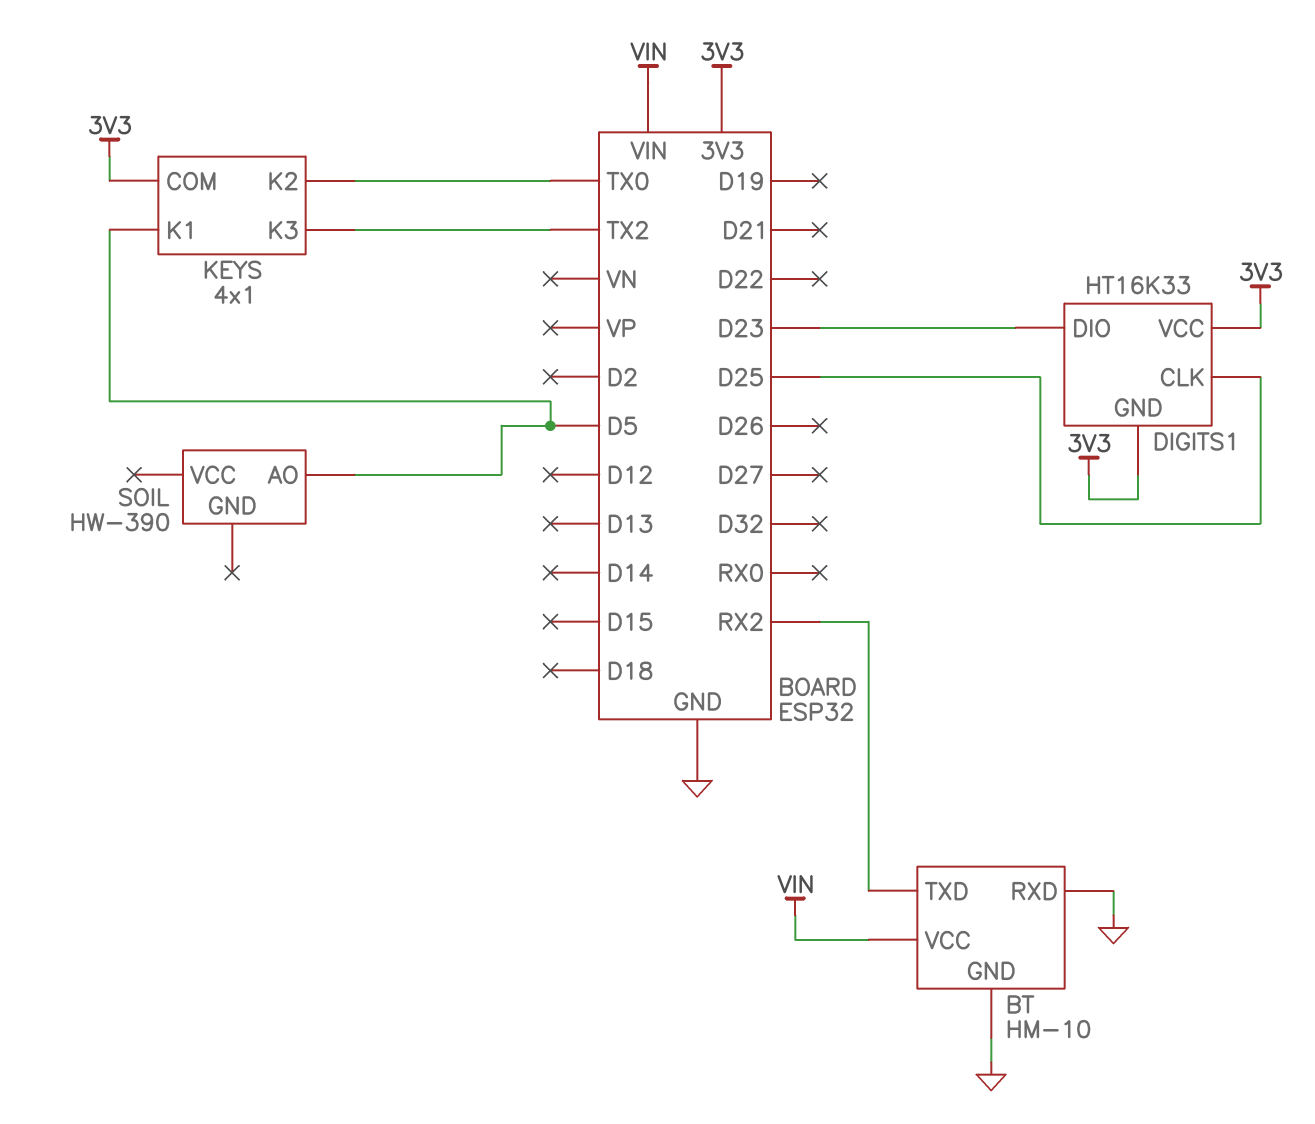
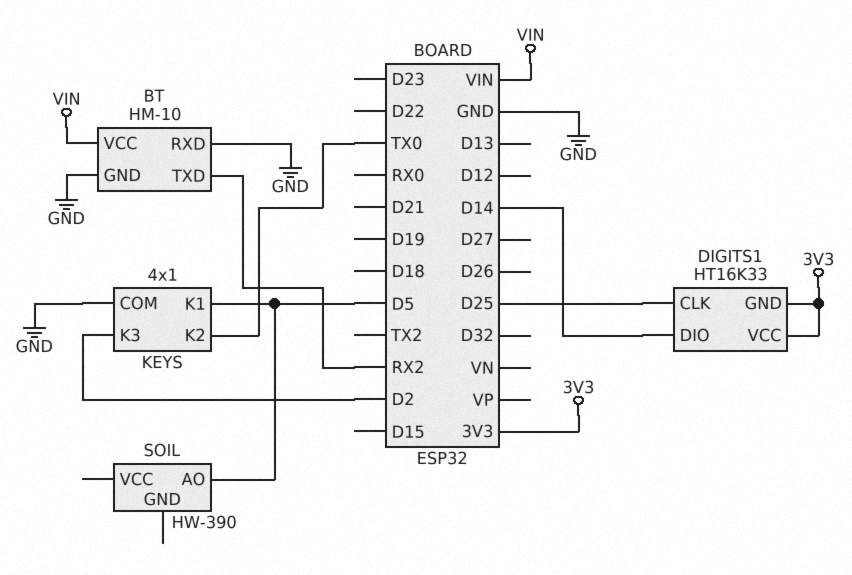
DIGITS1 pin DIO: D23 -> D14
KEYS pin COM: 3V3 -> GND
KEYS pin K3: TX2 -> D2

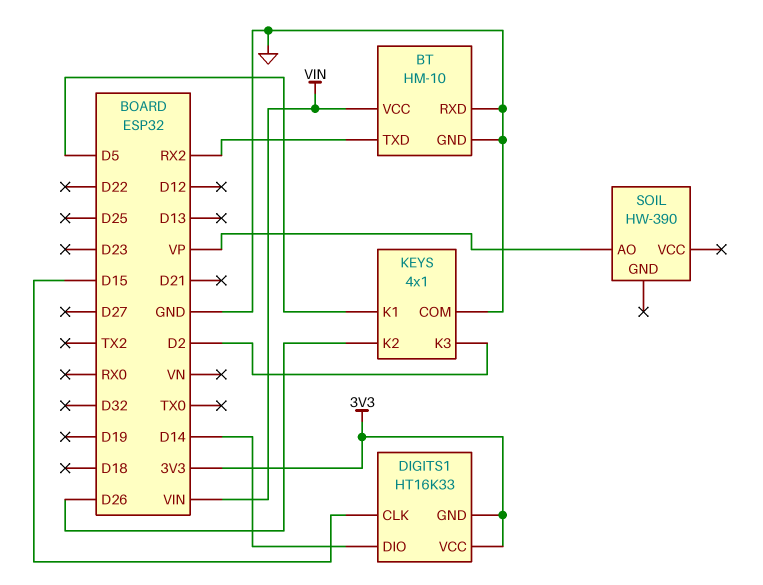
DIGITS1 pin CLK: D25 -> D15
KEYS pin K2: TX0 -> D26
SOIL pin AO: D5 -> VP

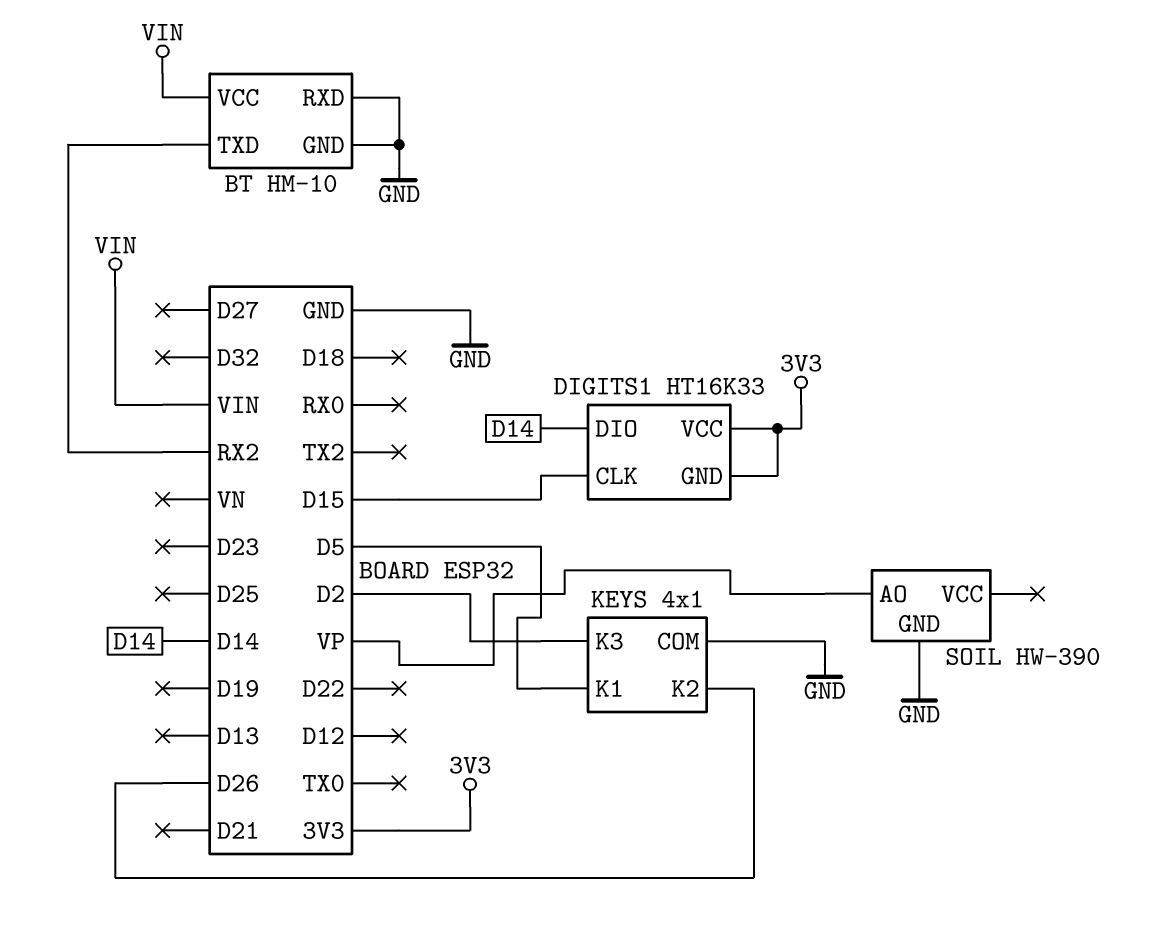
SOIL pin GND: none -> GND

